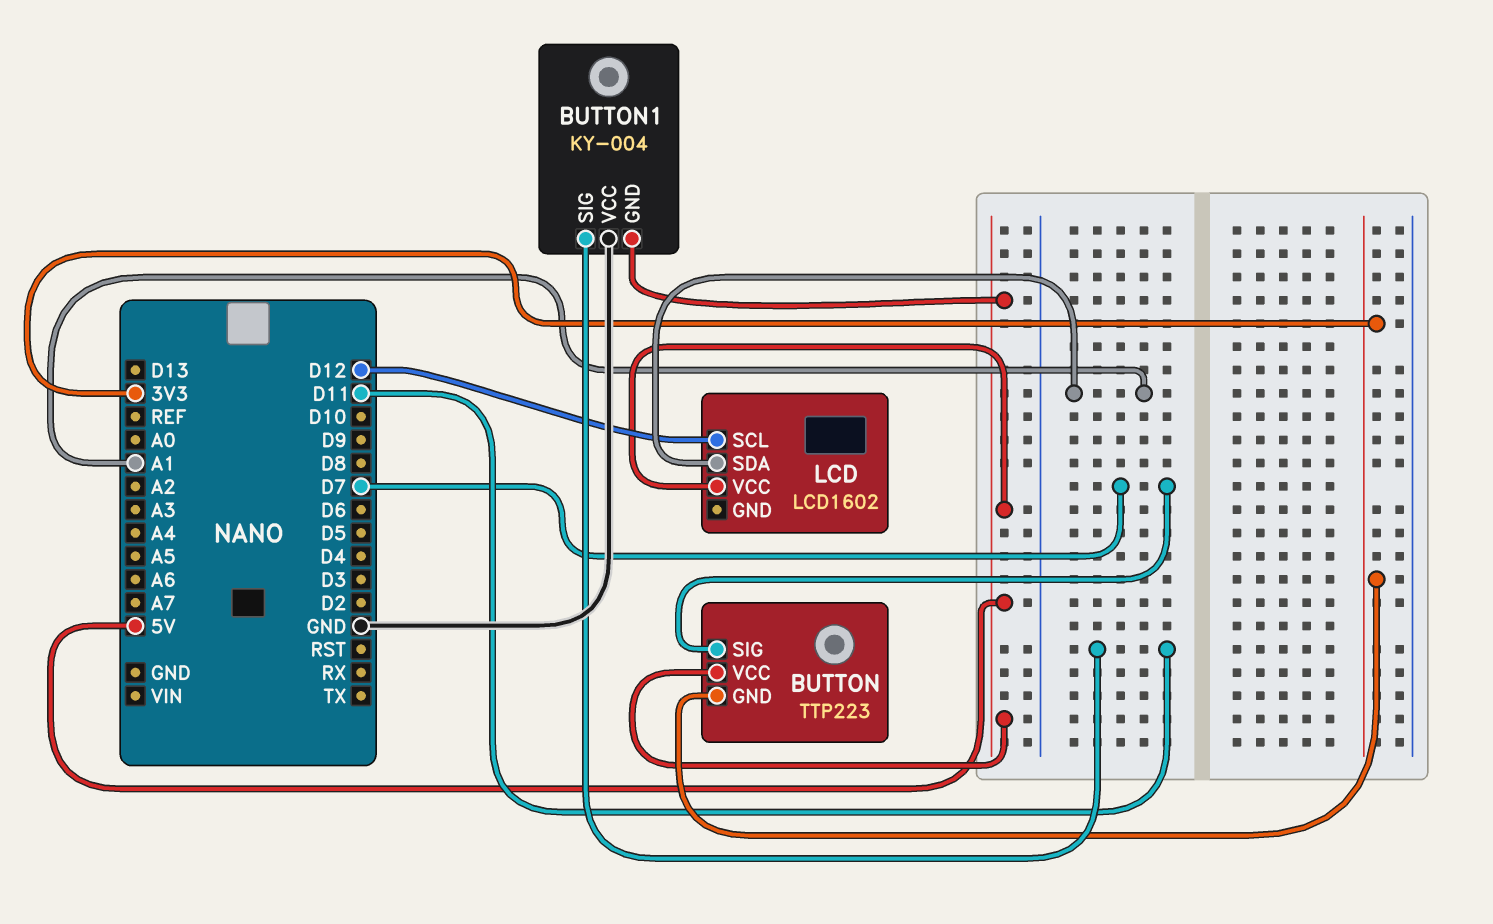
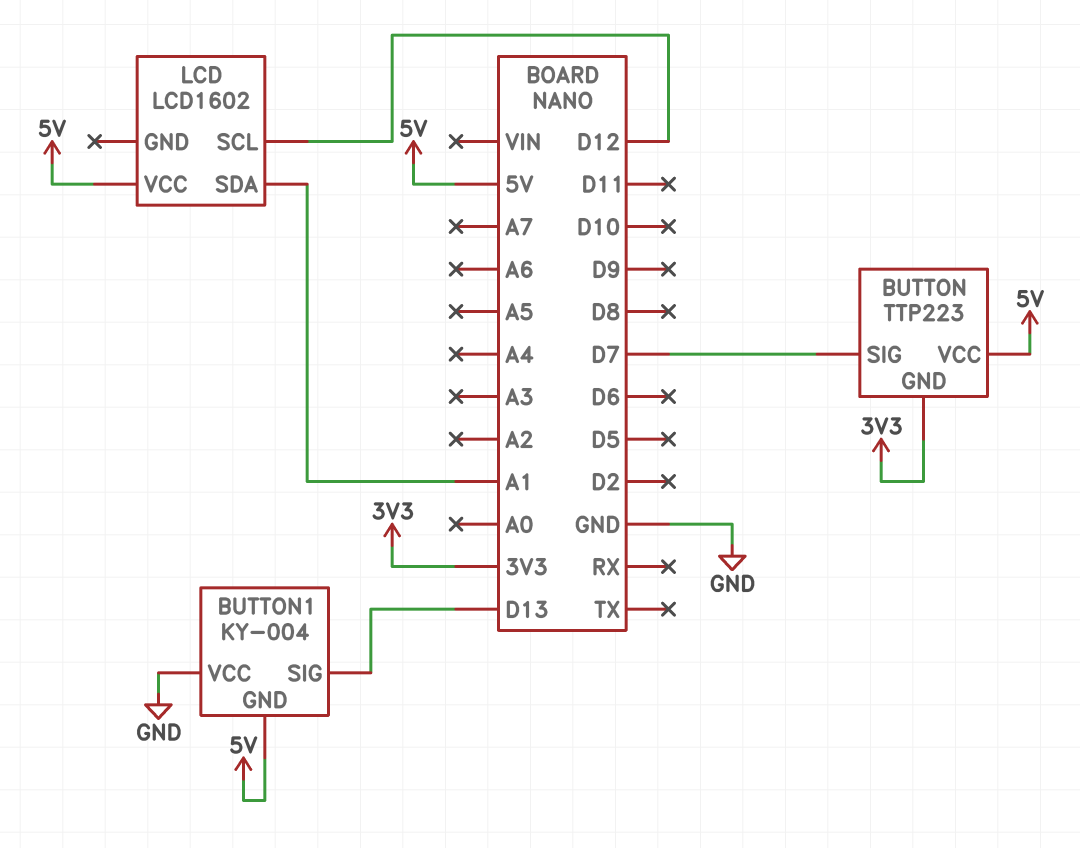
BUTTON1 pin SIG: D11 -> D13

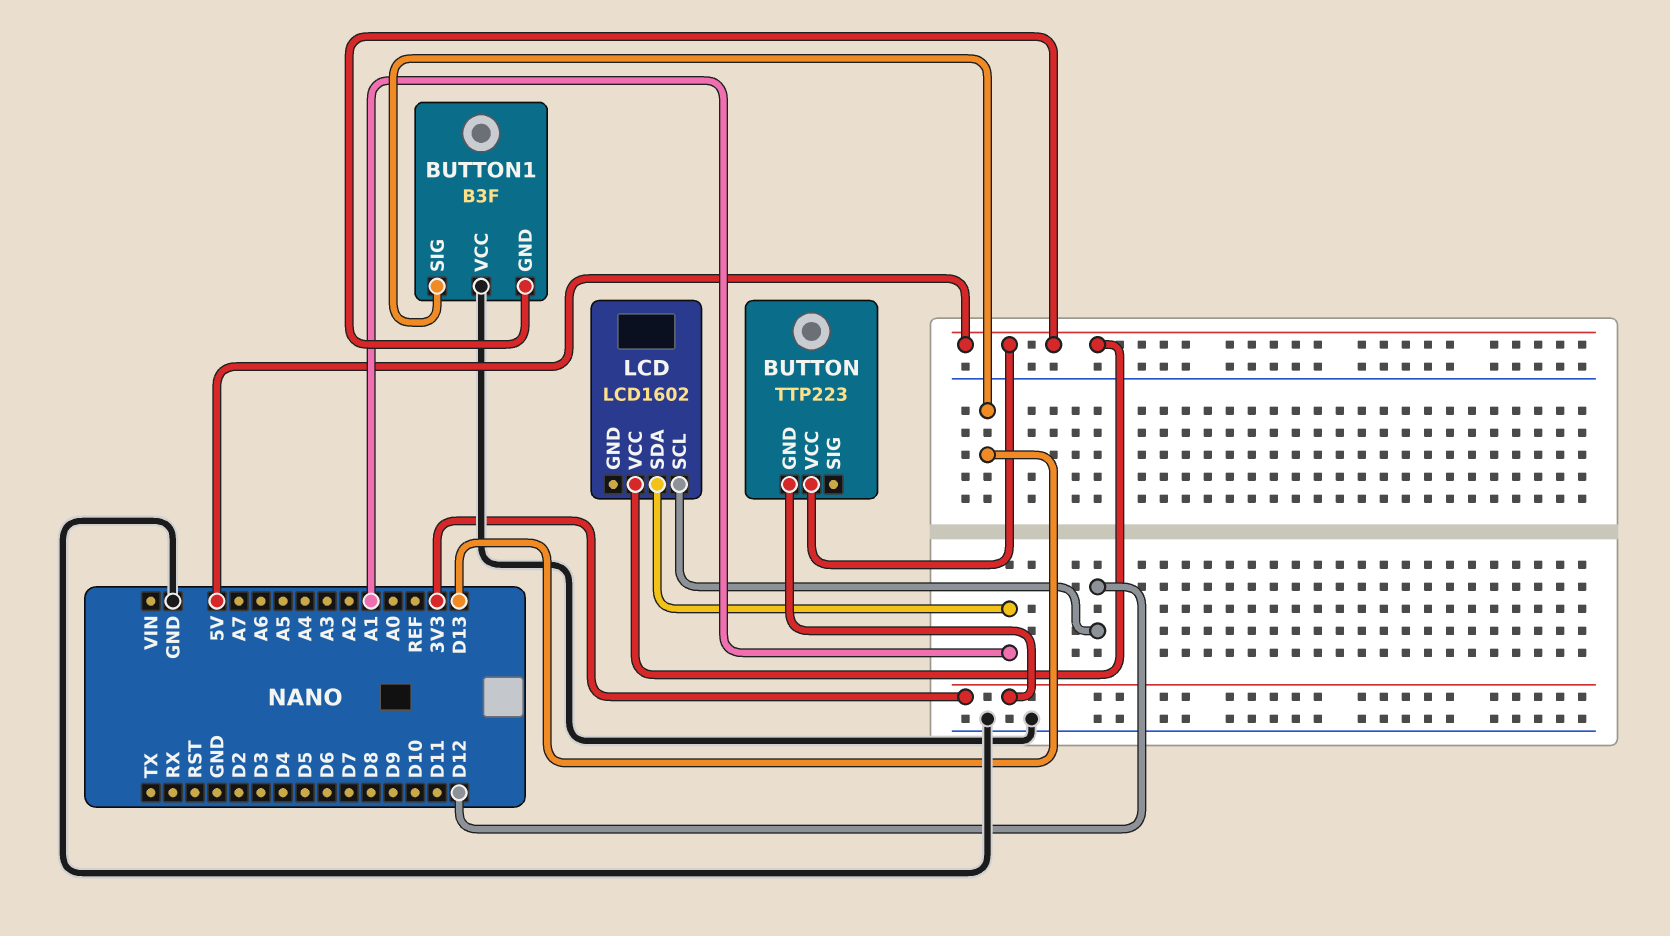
BUTTON pin SIG: D7 -> none
BUTTON1: KY-004 -> B3F

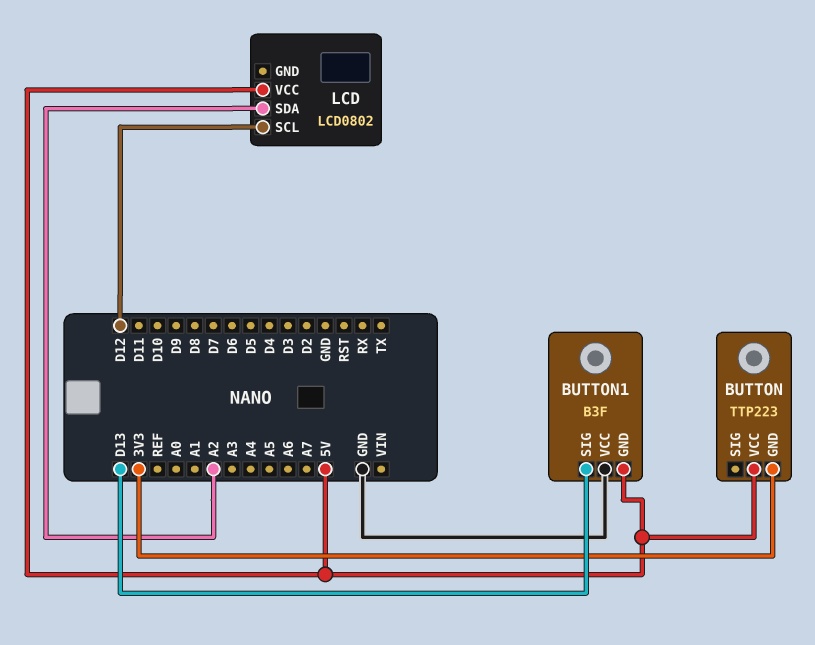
LCD: LCD1602 -> LCD0802
LCD pin SDA: A1 -> A2

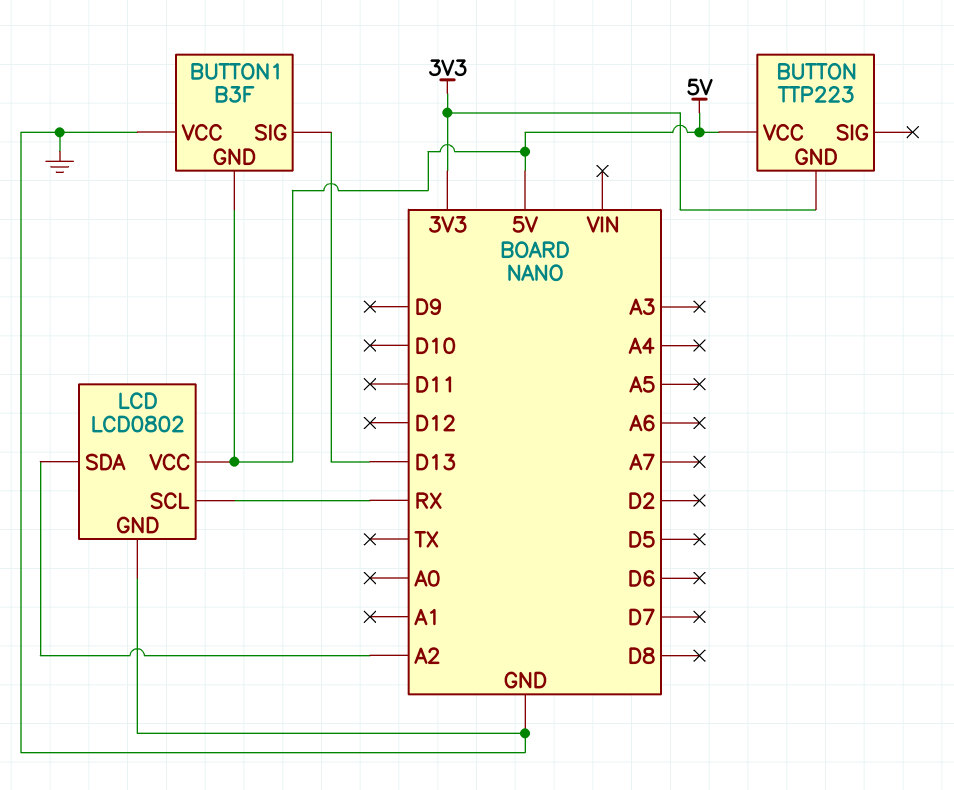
LCD pin GND: none -> GND
LCD pin SCL: D12 -> RX

